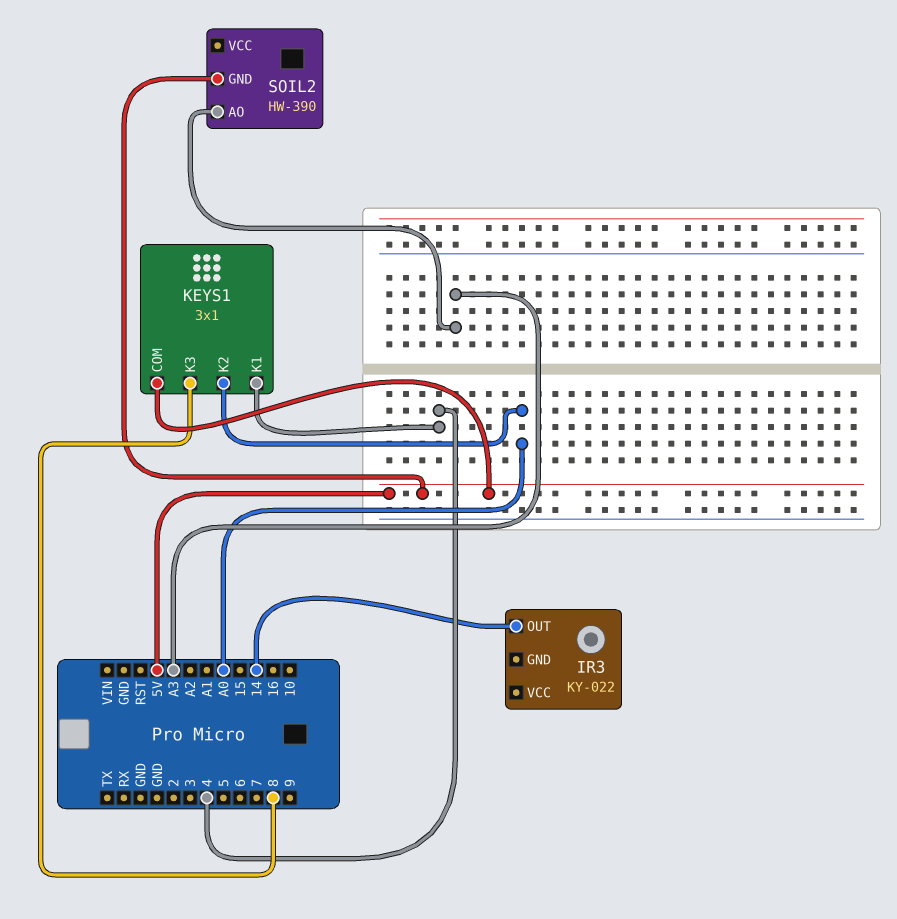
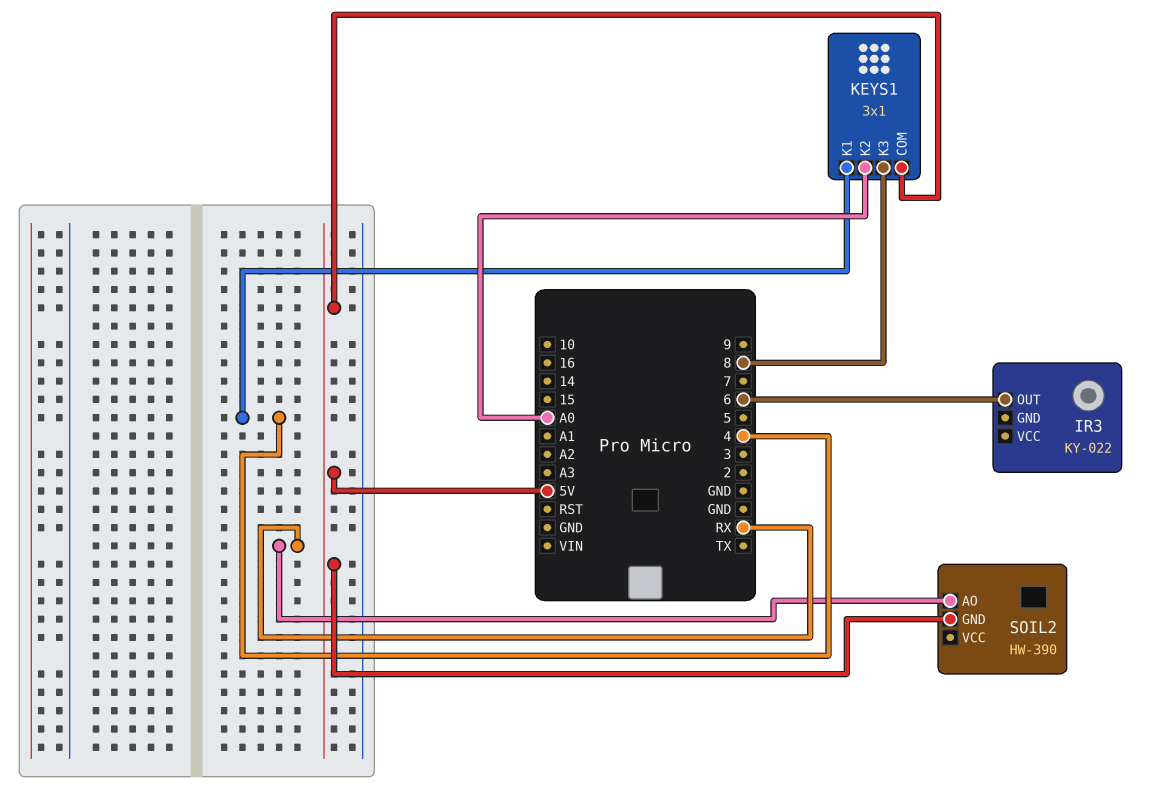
IR3 pin OUT: 14 -> 6
SOIL2 pin AO: A3 -> RX

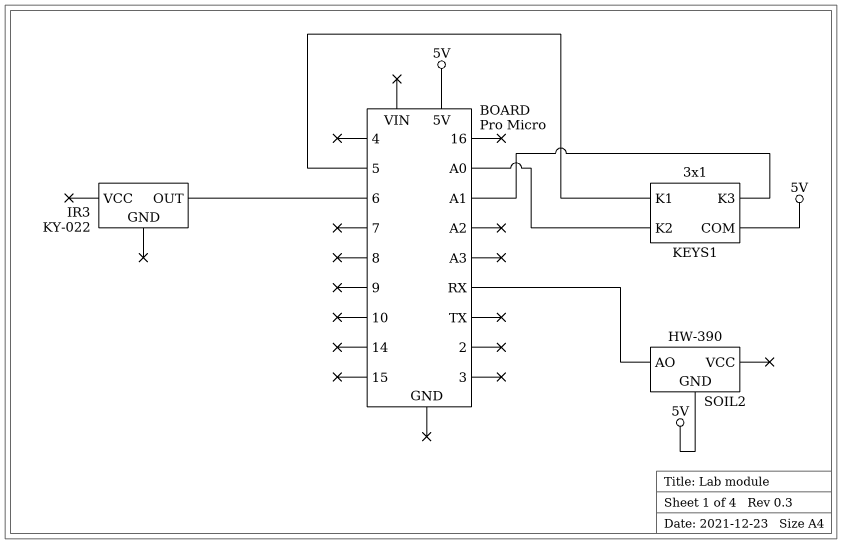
KEYS1 pin K1: 4 -> 5
KEYS1 pin K3: 8 -> A1

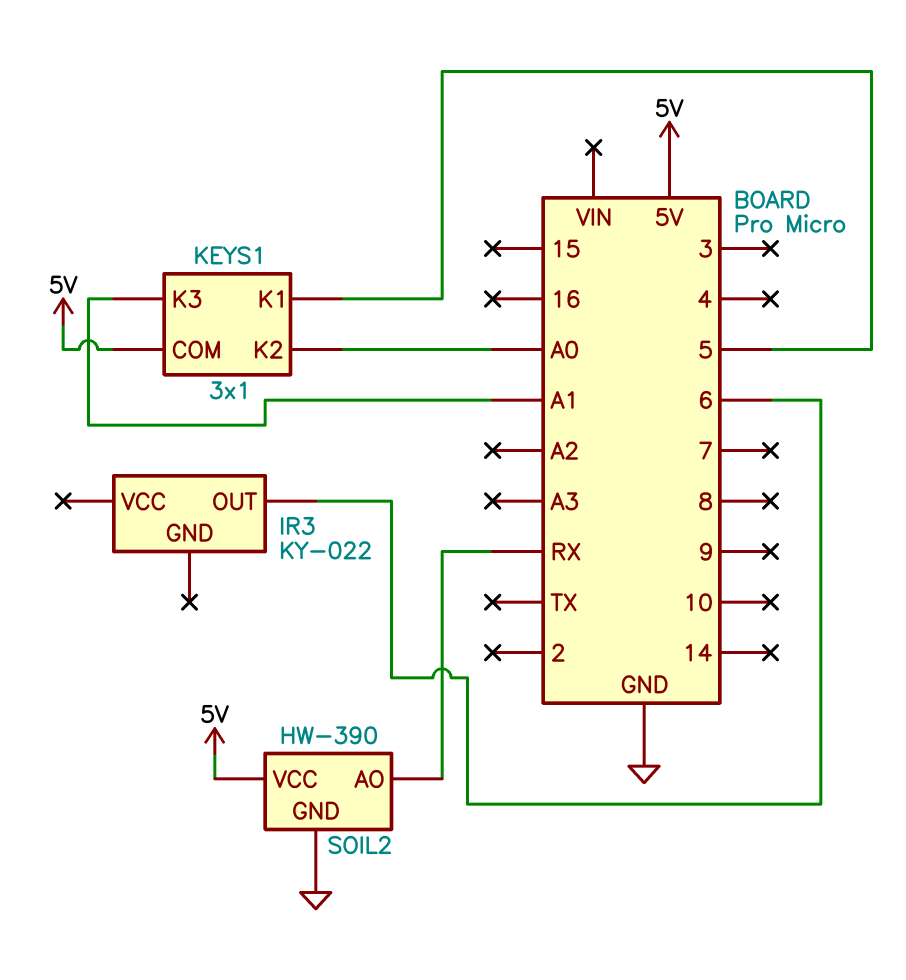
SOIL2 pin GND: 5V -> GND
SOIL2 pin VCC: none -> 5V

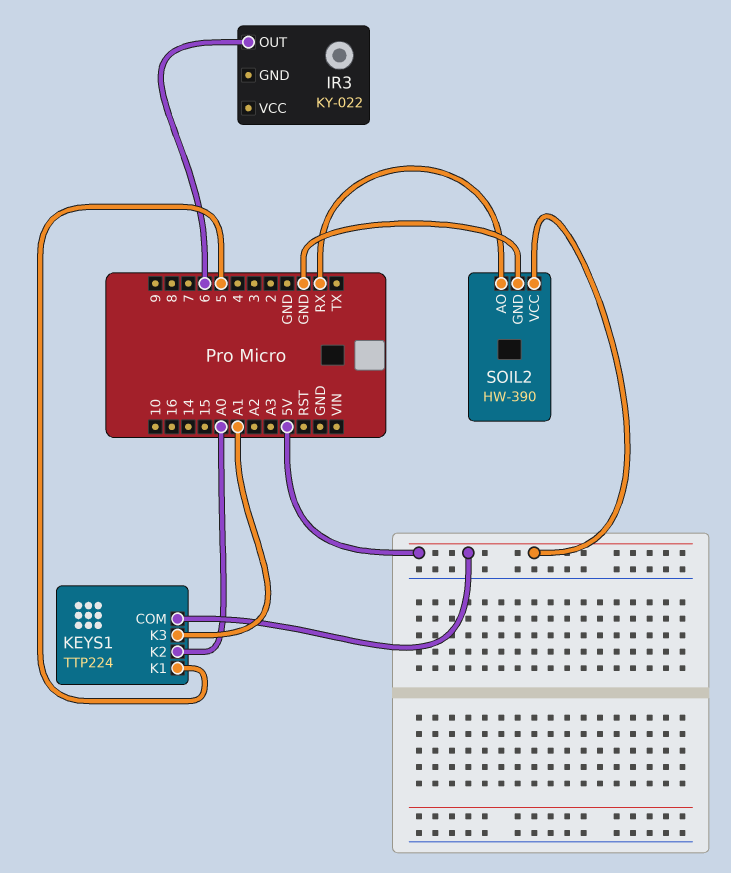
KEYS1: 3x1 -> TTP224

